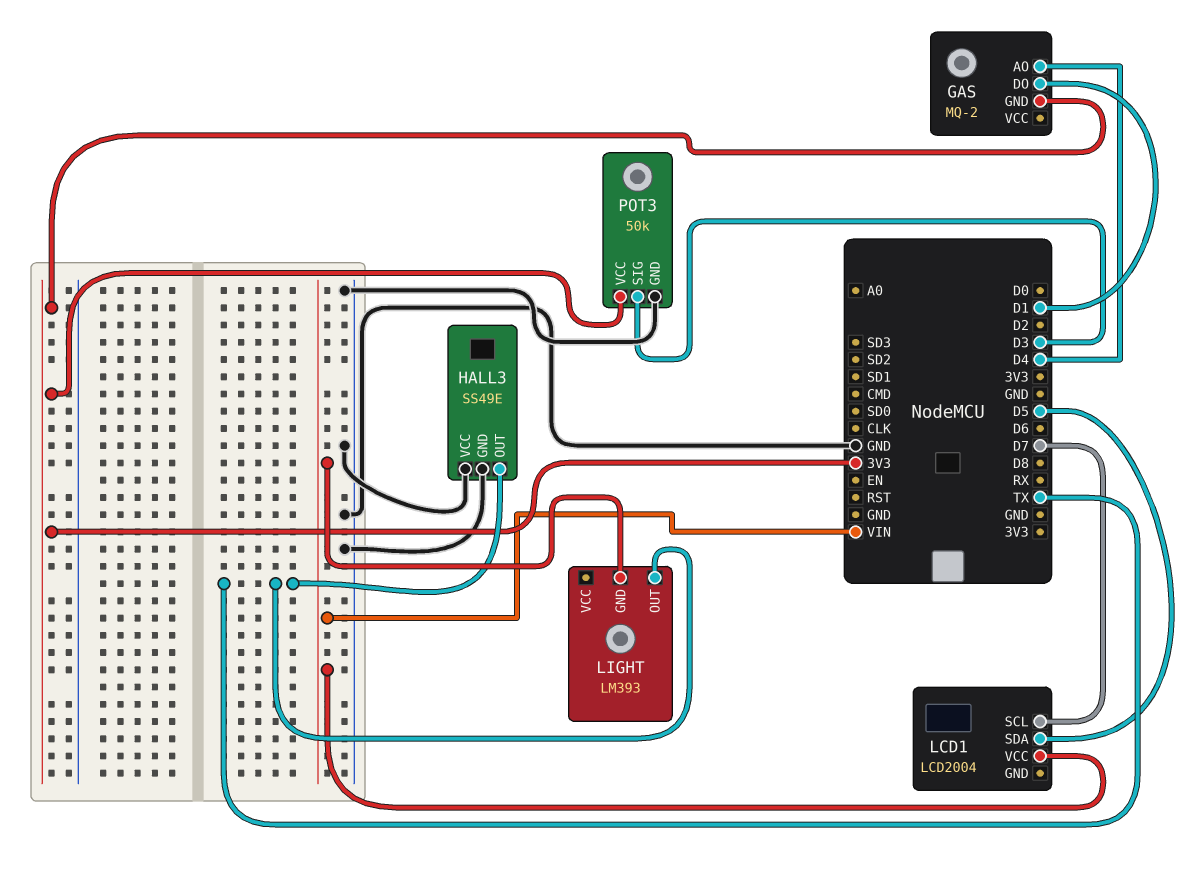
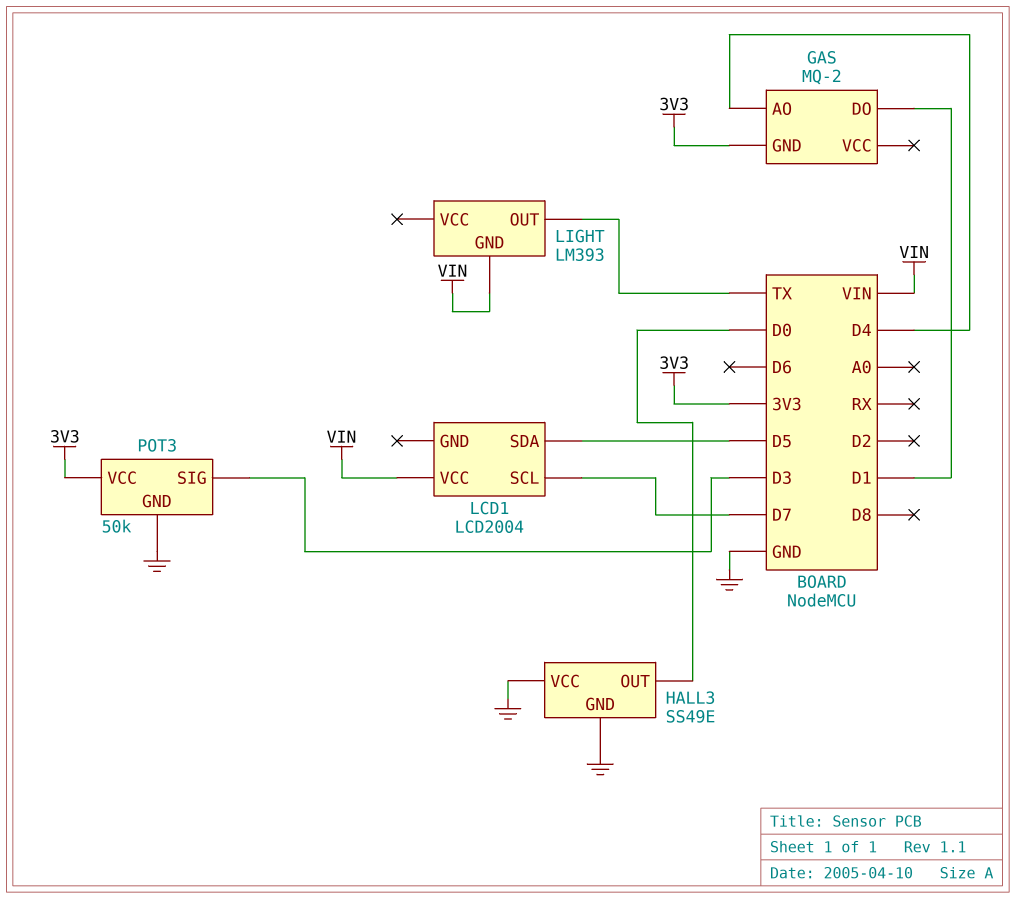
HALL3 pin OUT: TX -> D0

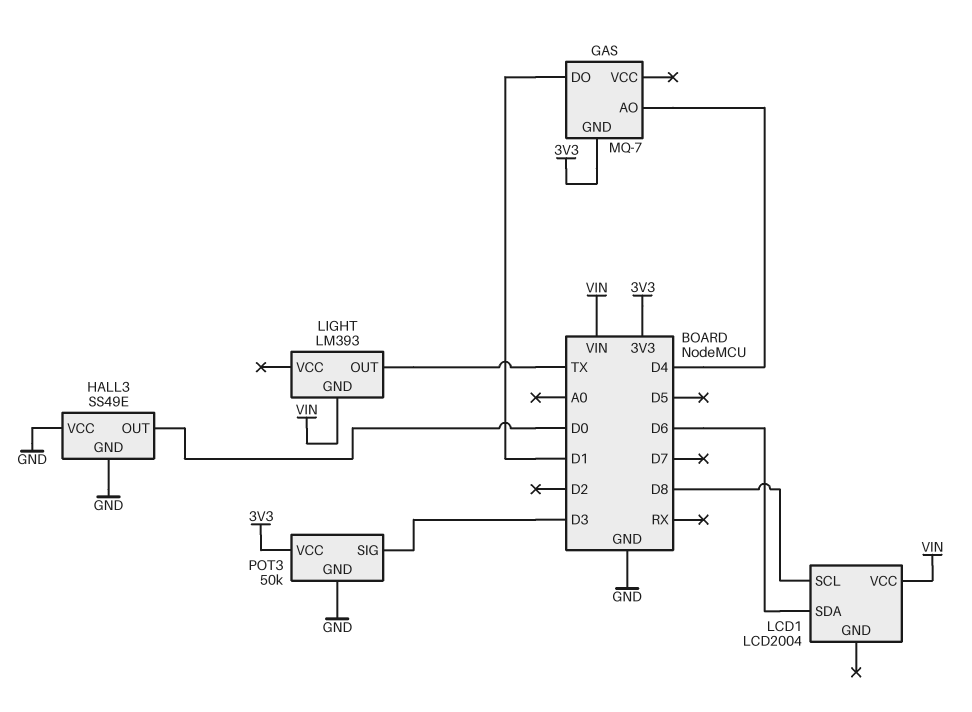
GAS: MQ-2 -> MQ-7
LCD1 pin SCL: D7 -> D8
LCD1 pin SDA: D5 -> D6

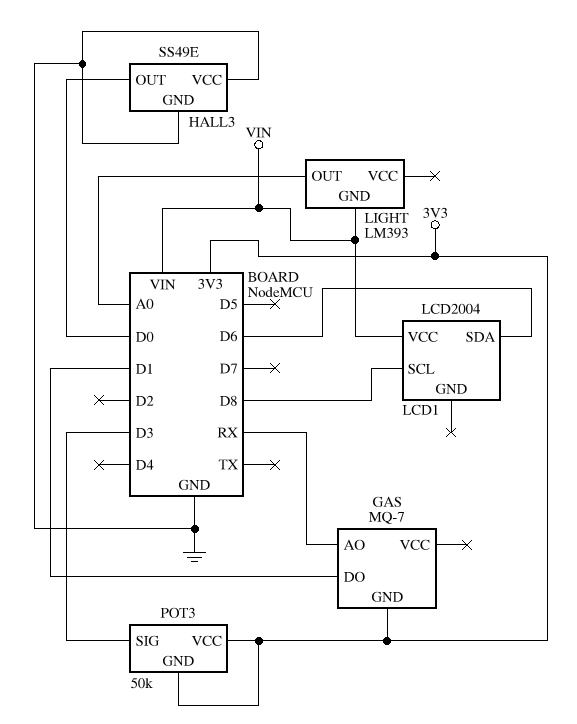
GAS pin AO: D4 -> RX
LIGHT pin OUT: TX -> A0
POT3 pin GND: GND -> 3V3

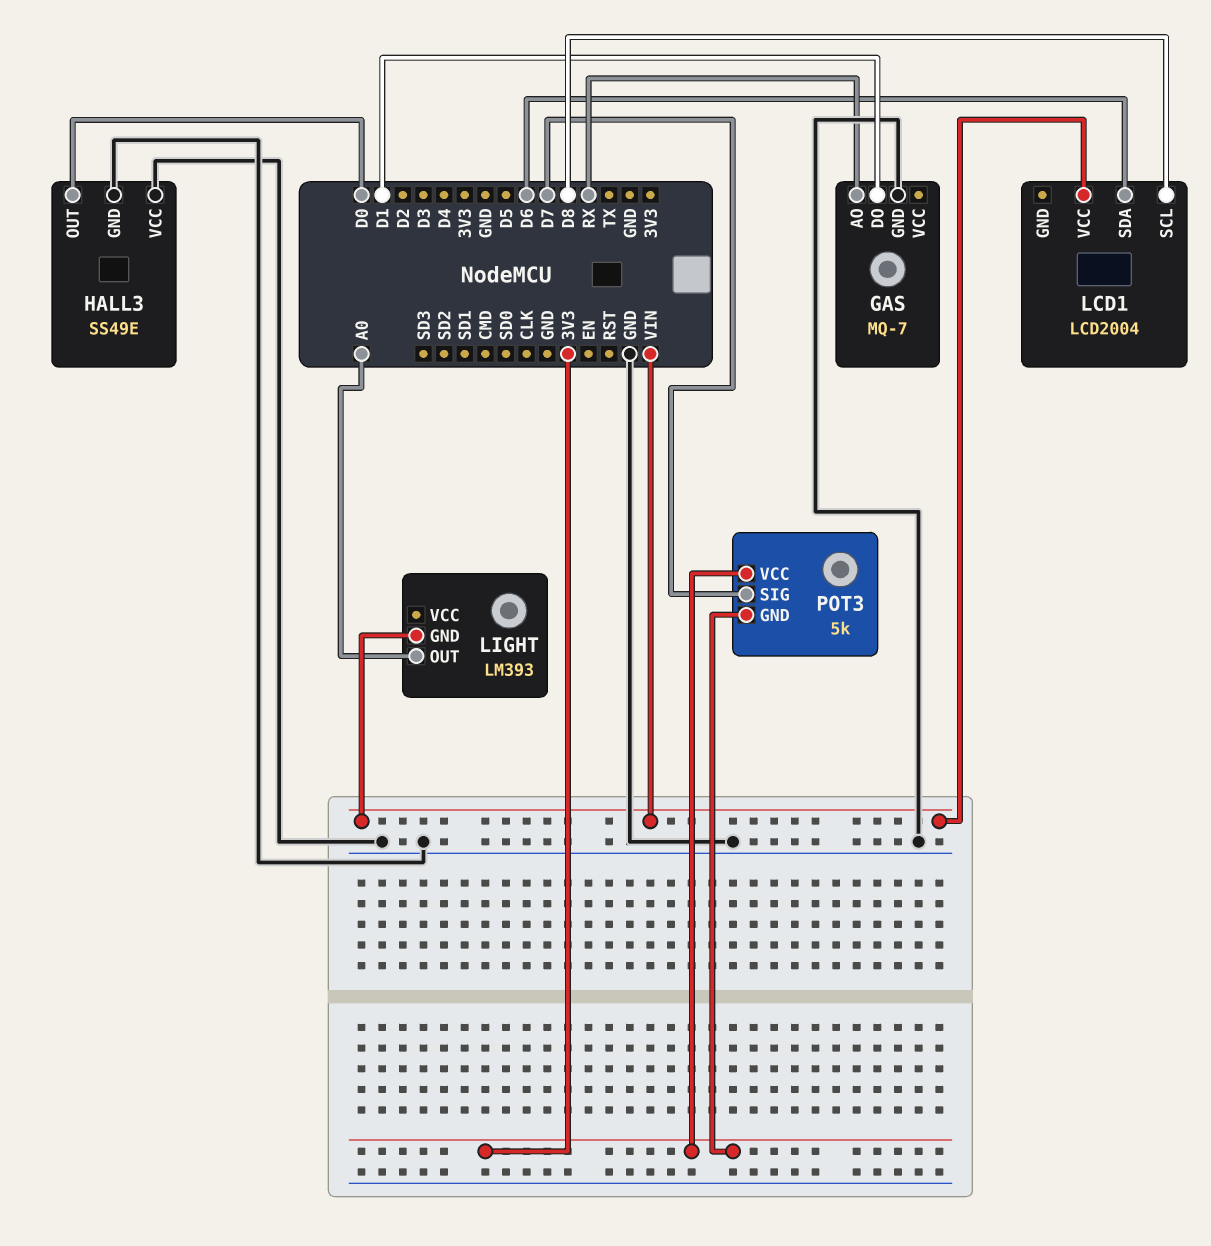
GAS pin GND: 3V3 -> GND
POT3: 50k -> 5k
POT3 pin SIG: D3 -> D7

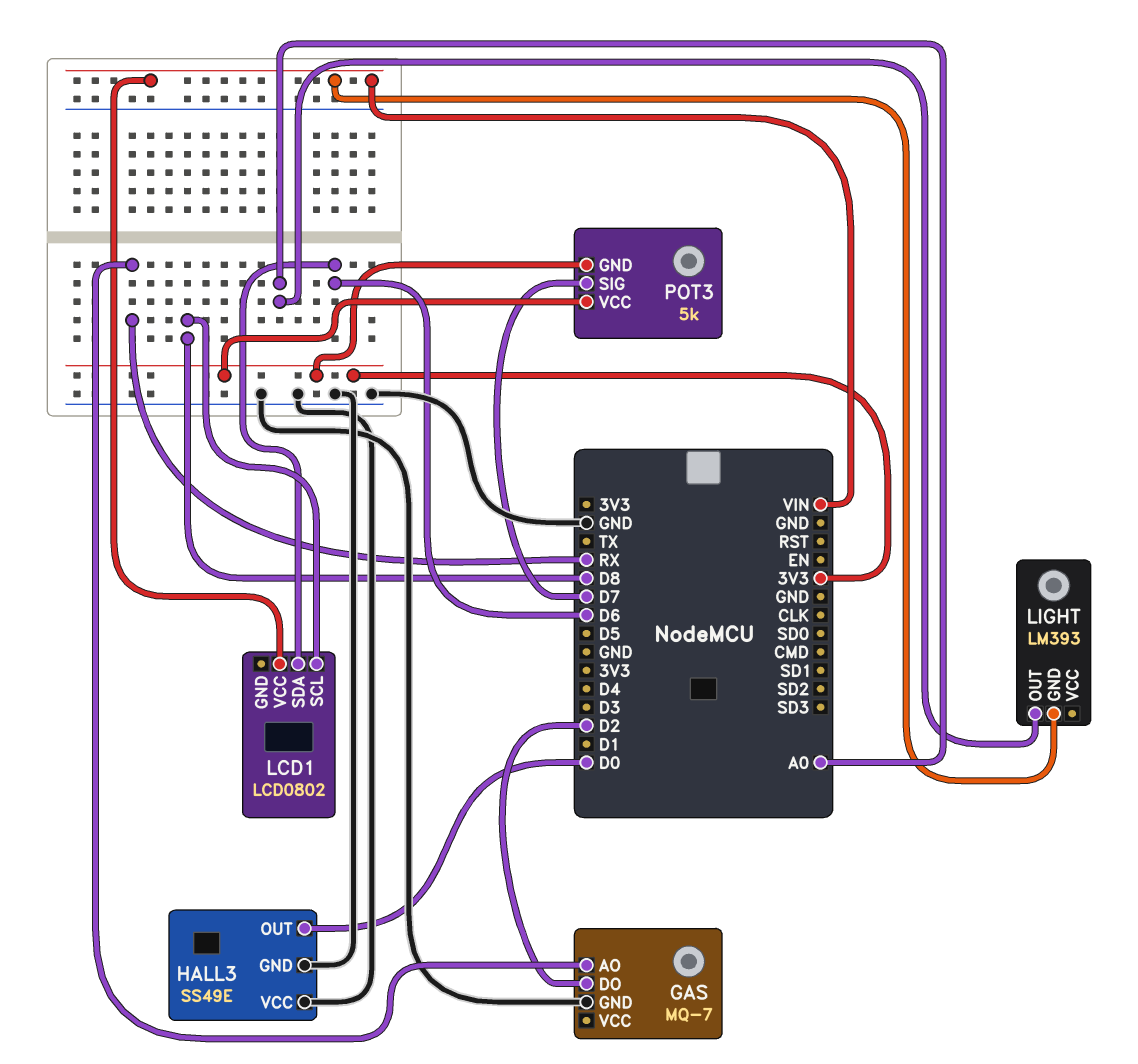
GAS pin DO: D1 -> D2
LCD1: LCD2004 -> LCD0802

